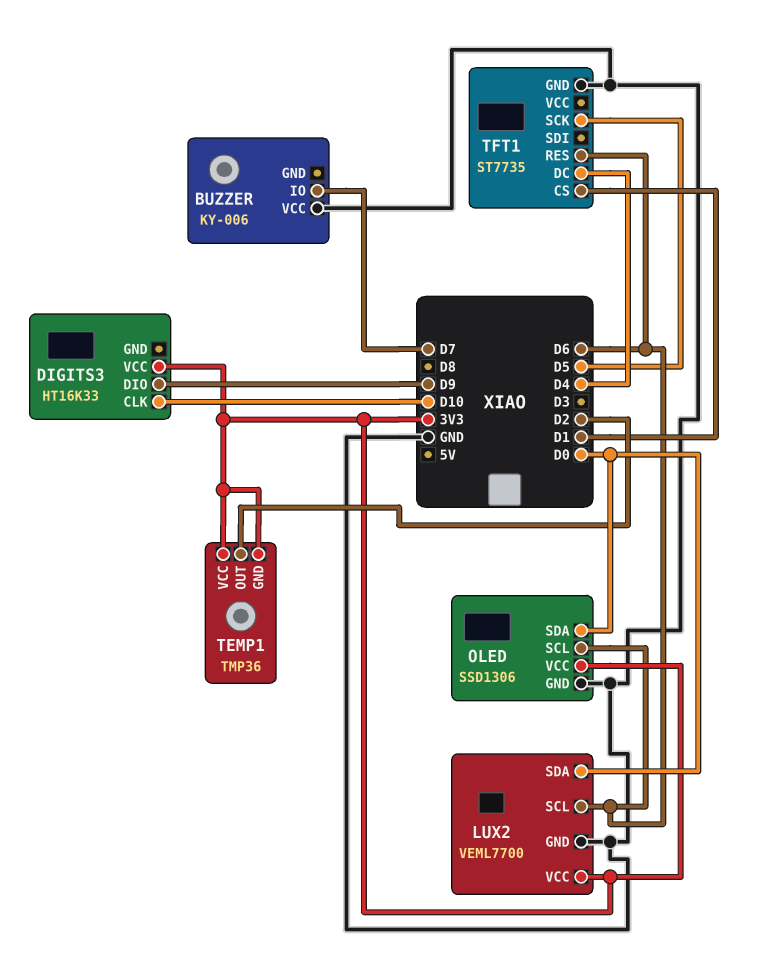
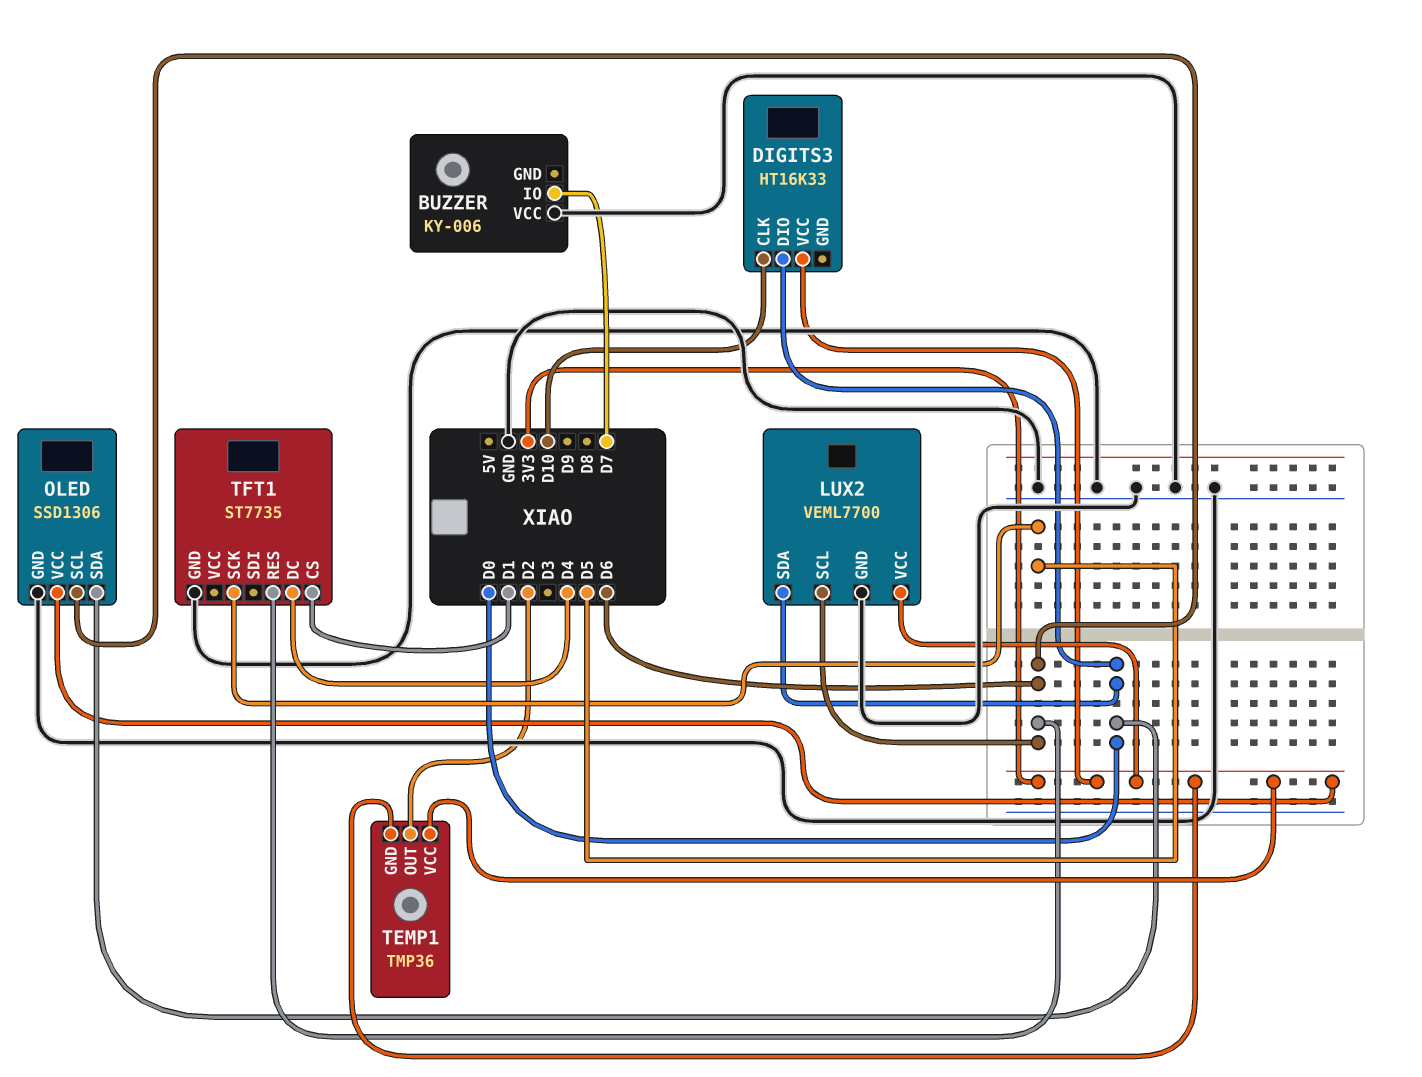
DIGITS3 pin DIO: D9 -> D0

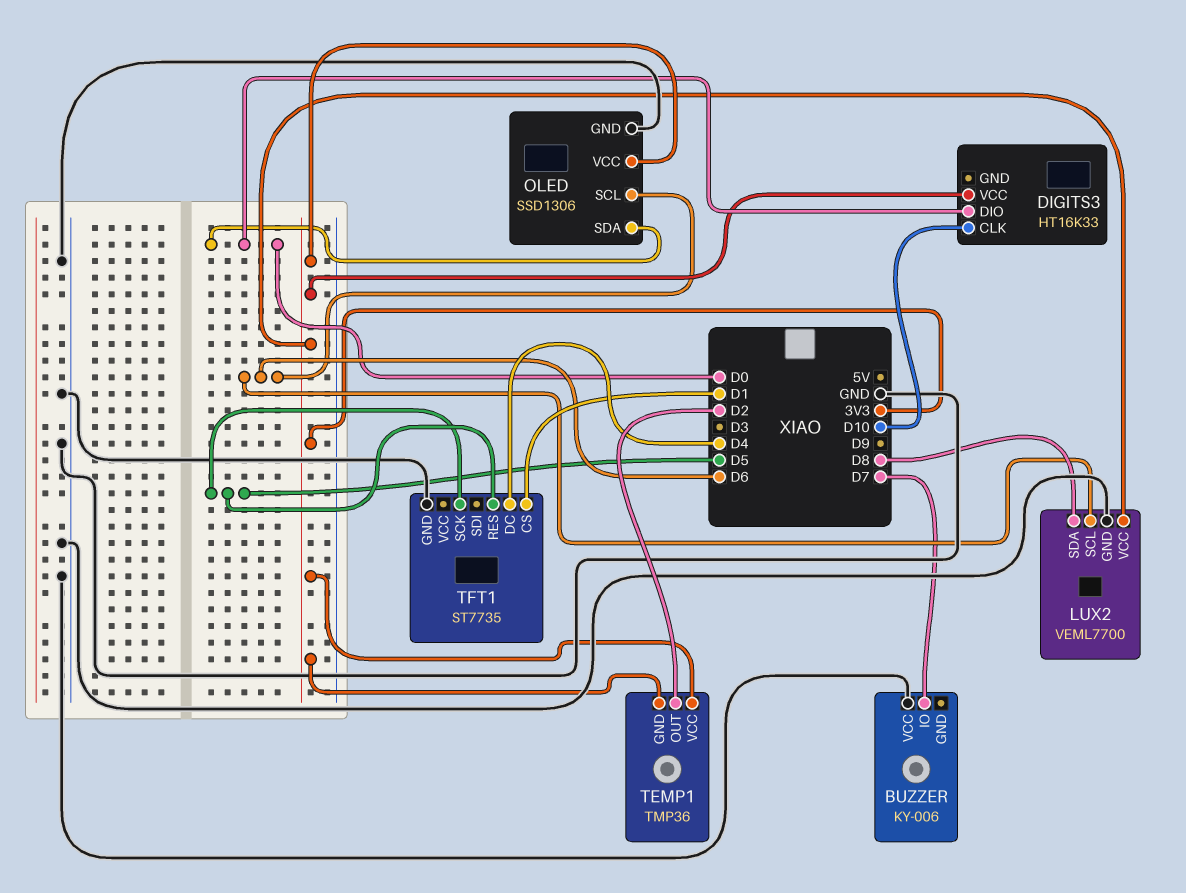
LUX2 pin SDA: D0 -> D8
TFT1 pin RES: D6 -> D5

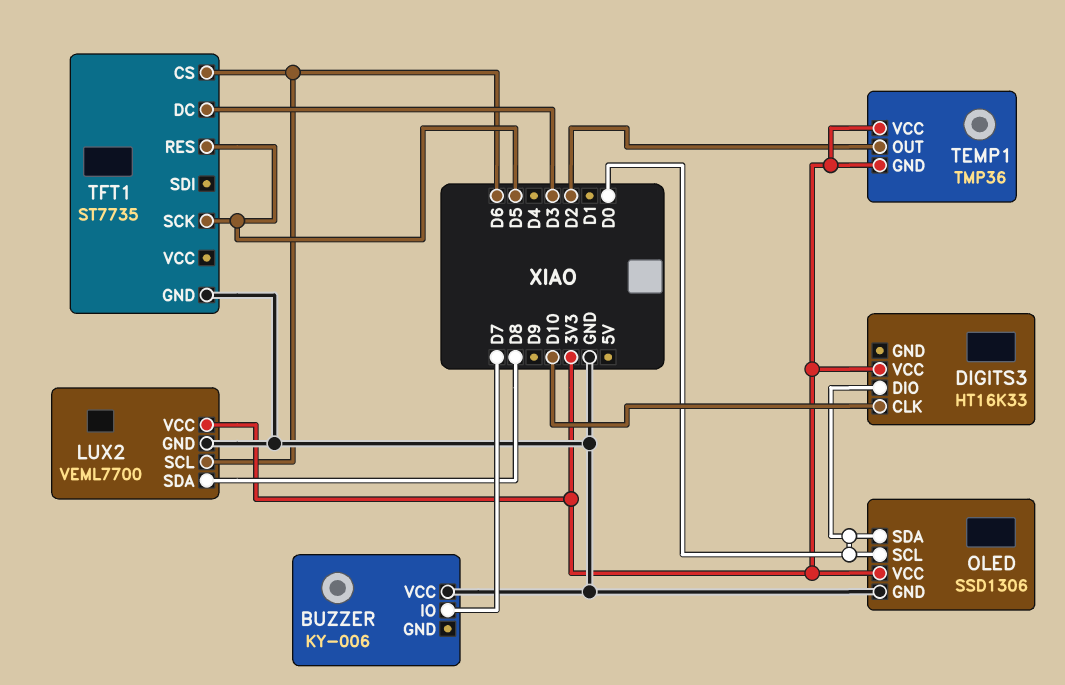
OLED pin SCL: D6 -> D0
TFT1 pin CS: D1 -> D6
TFT1 pin DC: D4 -> D3

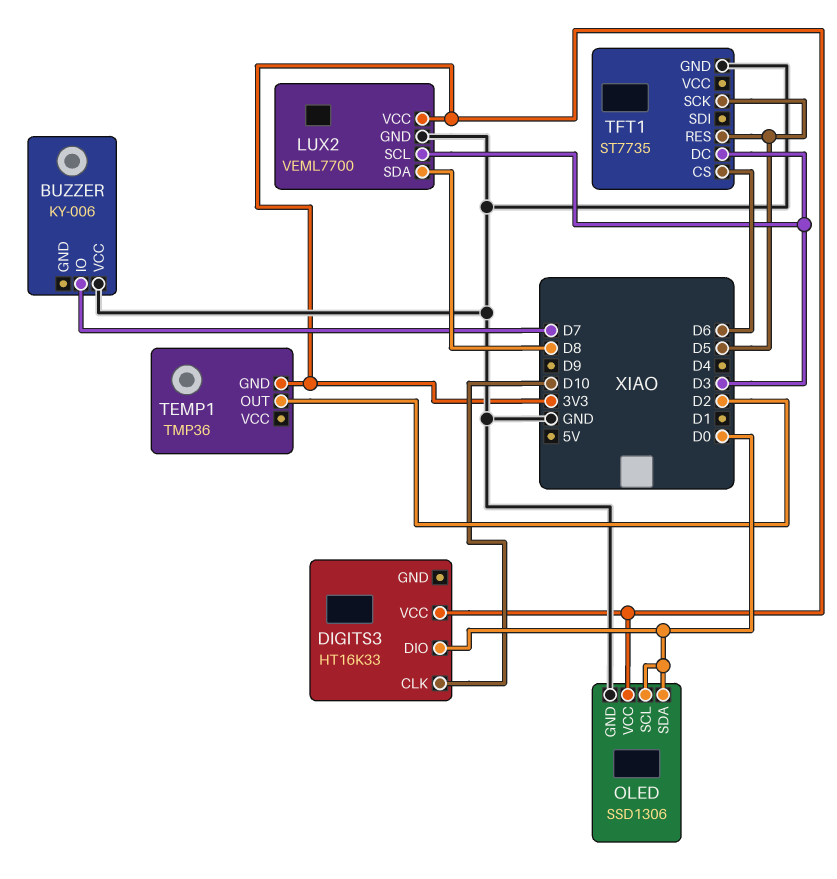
LUX2 pin SCL: D6 -> D3
TEMP1 pin VCC: 3V3 -> none

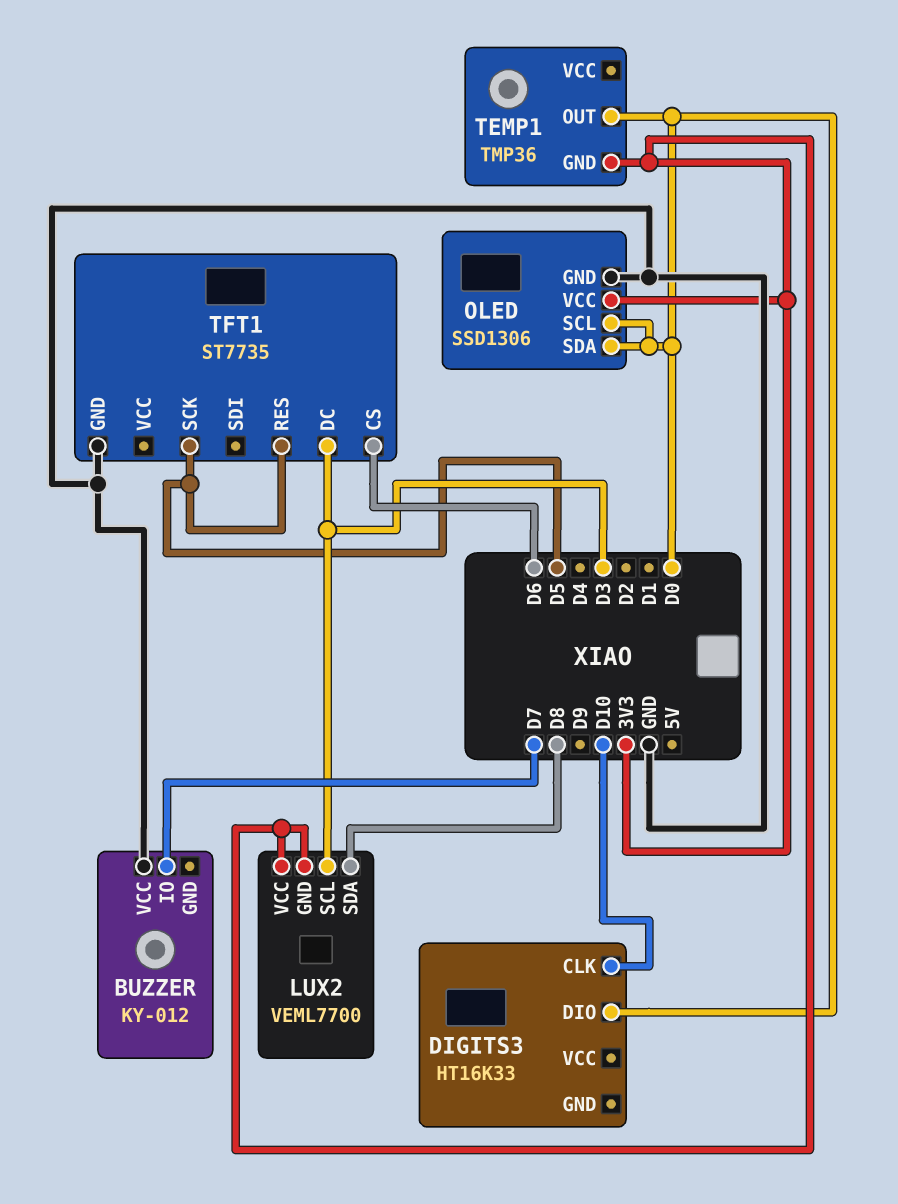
BUZZER: KY-006 -> KY-012
DIGITS3 pin VCC: 3V3 -> none
LUX2 pin GND: GND -> 3V3
TEMP1 pin OUT: D2 -> D0

